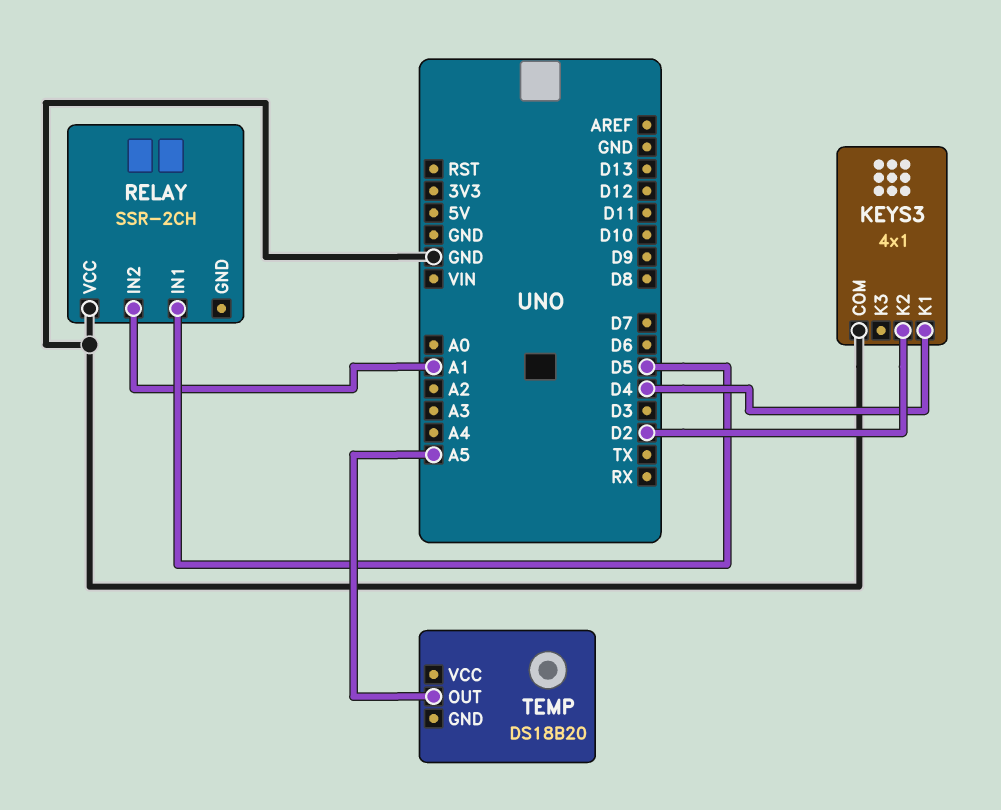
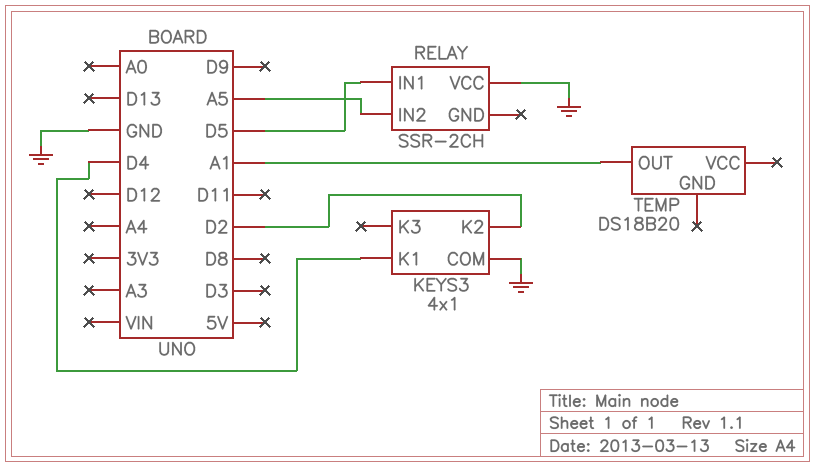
RELAY pin IN2: A1 -> A5
TEMP pin OUT: A5 -> A1

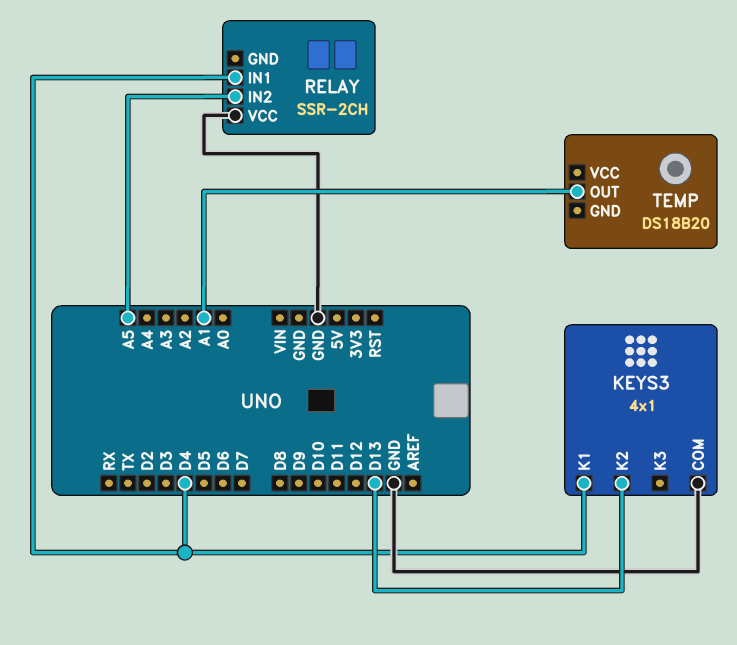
KEYS3 pin K2: D2 -> D13
RELAY pin IN1: D5 -> D4

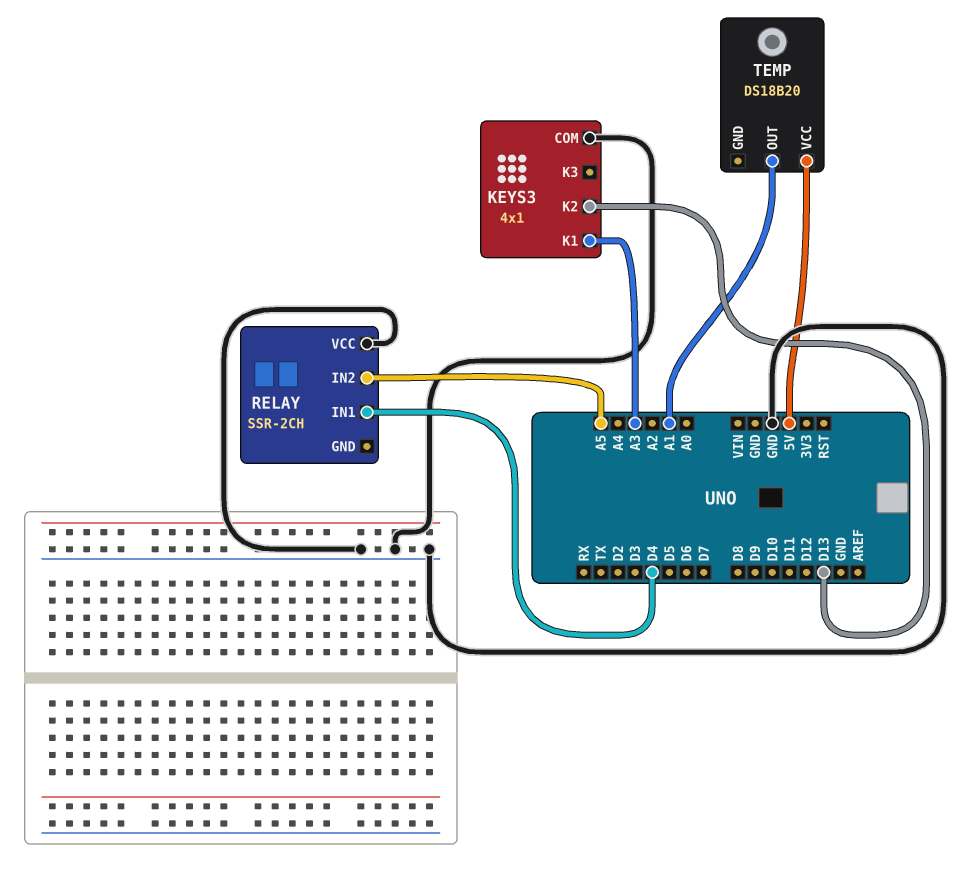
KEYS3 pin K1: D4 -> A3
TEMP pin VCC: none -> 5V

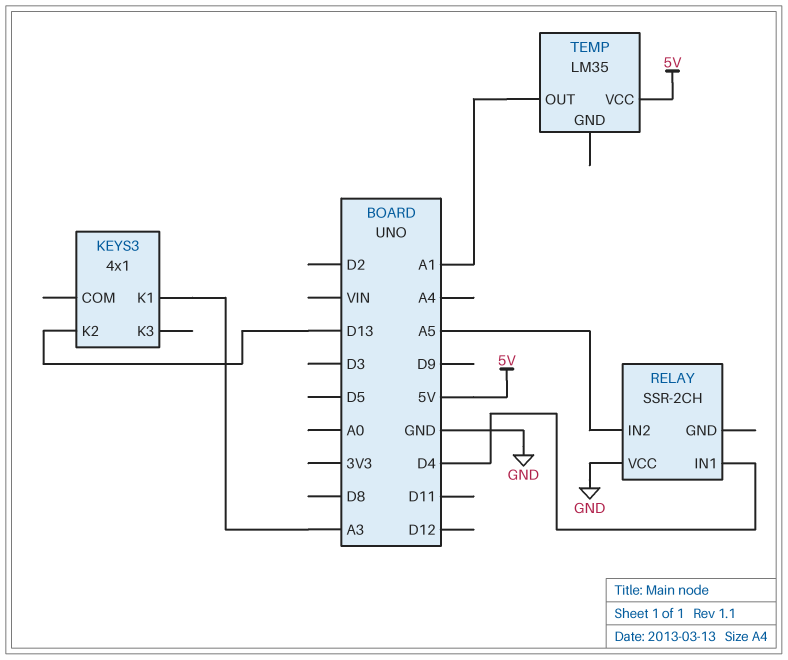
KEYS3 pin COM: GND -> none
TEMP: DS18B20 -> LM35

